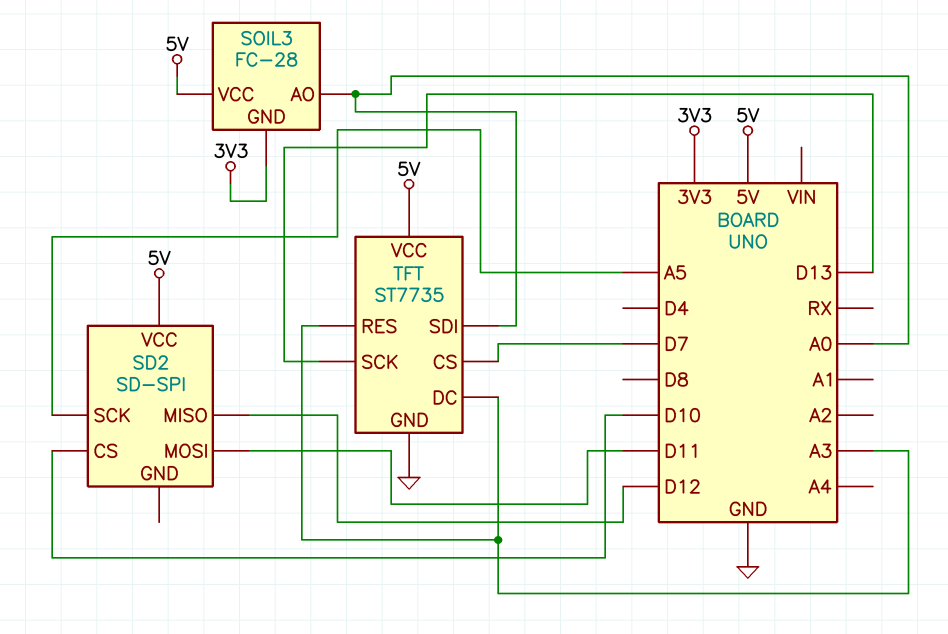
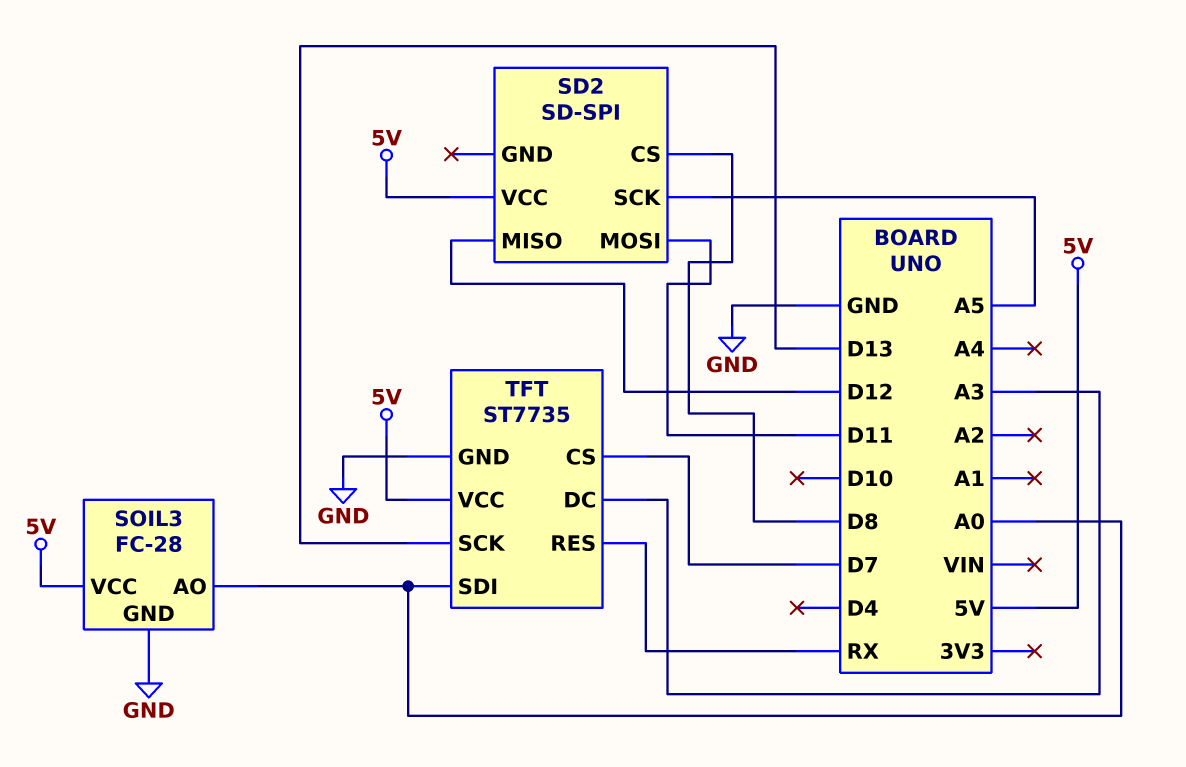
SD2 pin CS: D10 -> D8
SOIL3 pin GND: 3V3 -> GND
TFT pin RES: A3 -> RX

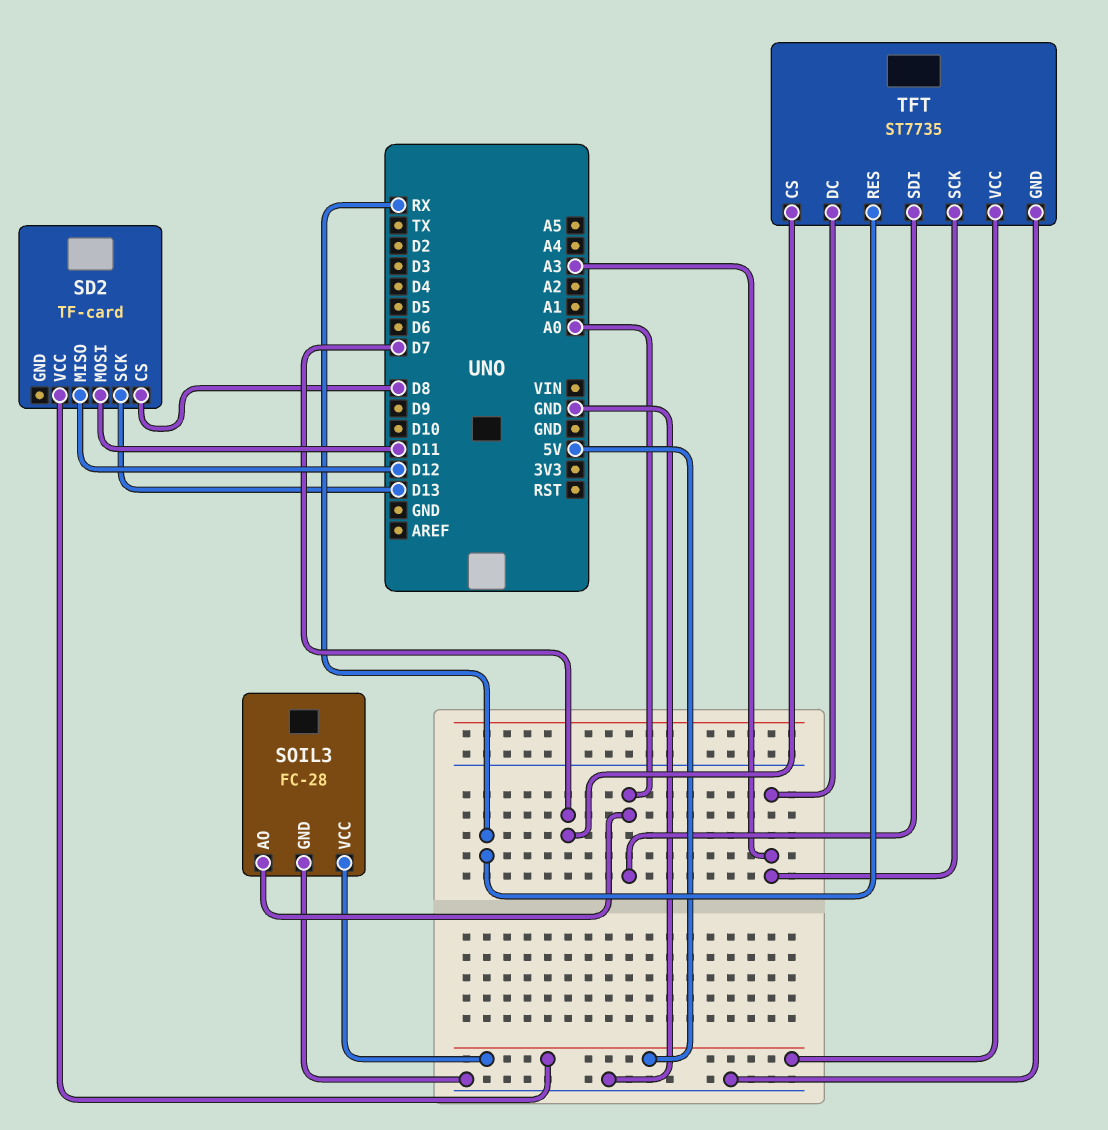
SD2: SD-SPI -> TF-card
SD2 pin SCK: A5 -> D13
TFT pin SCK: D13 -> A3

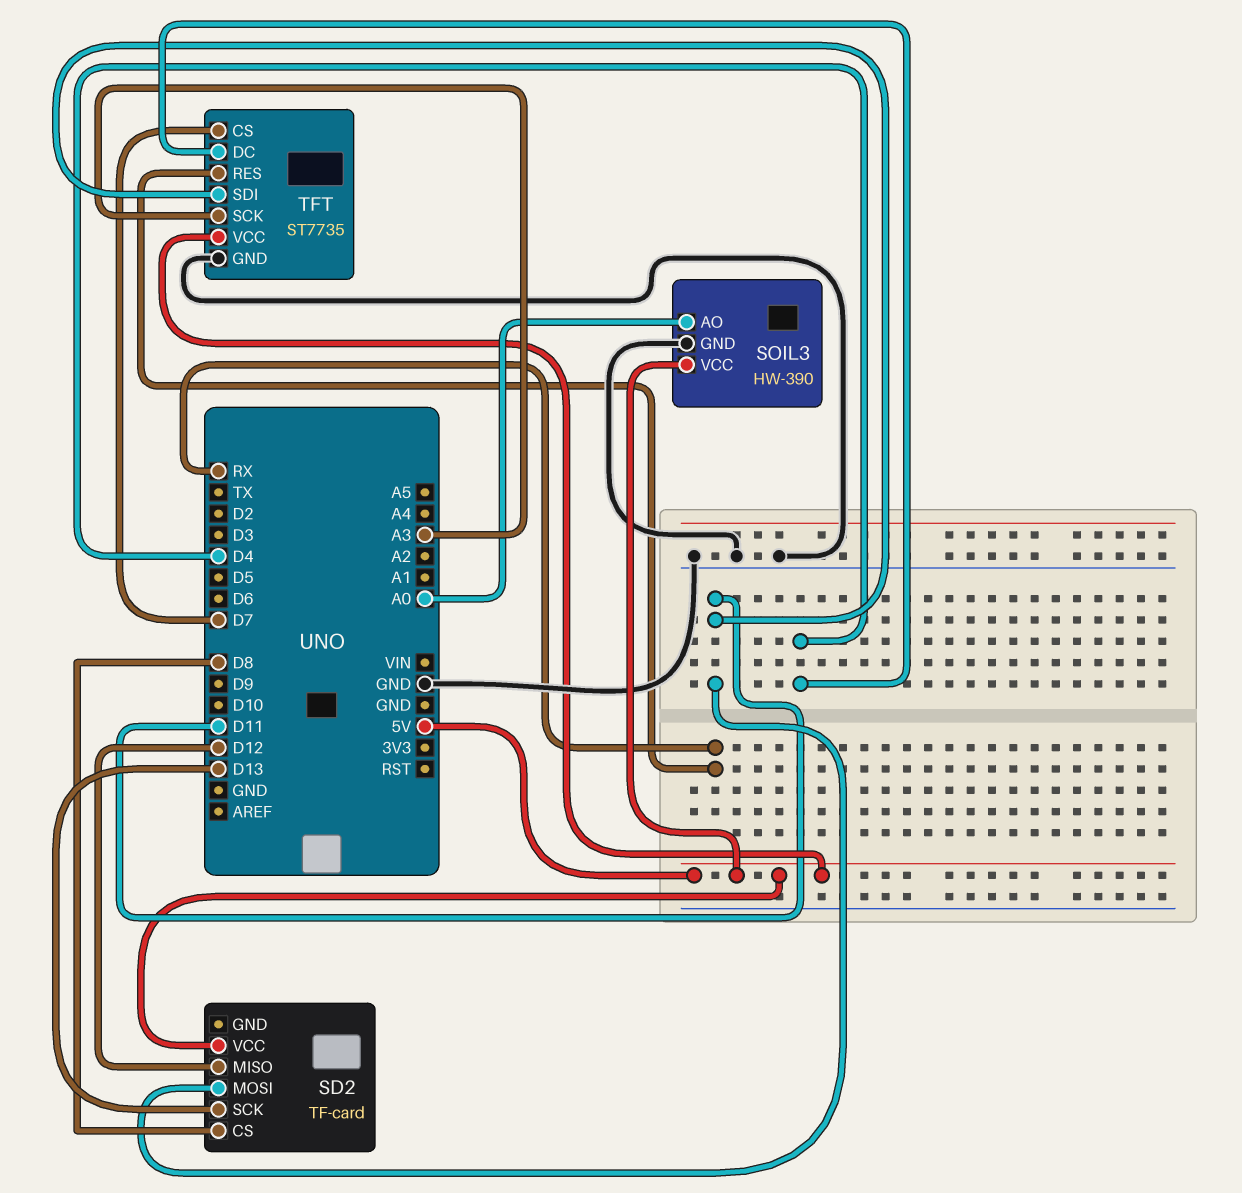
SOIL3: FC-28 -> HW-390
TFT pin DC: A3 -> D4
TFT pin SDI: A0 -> D11

